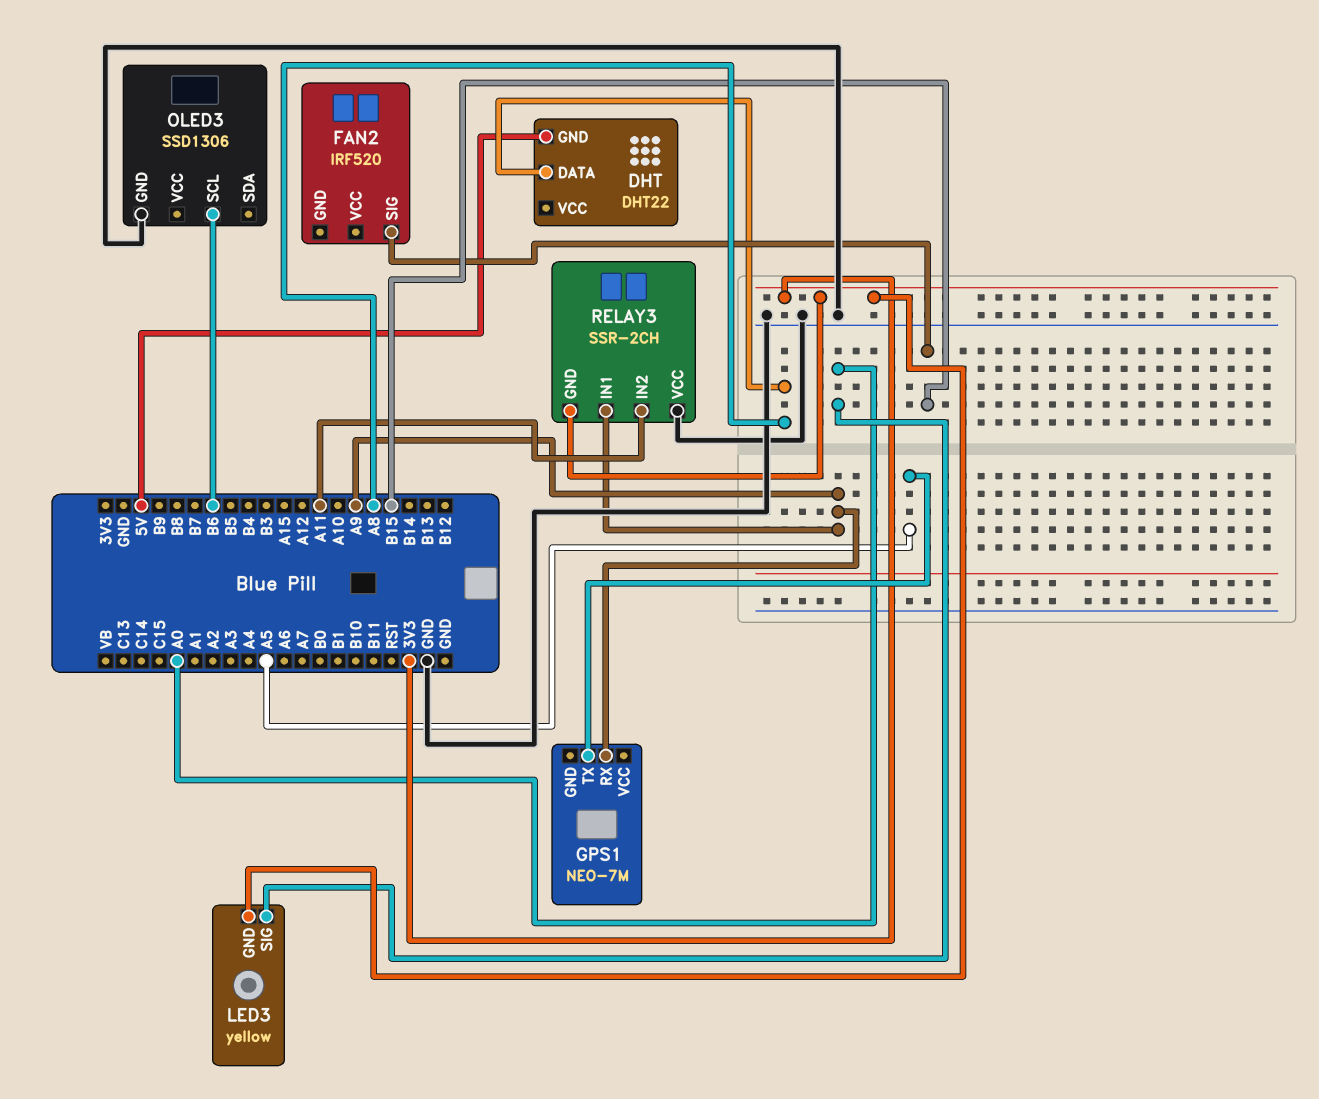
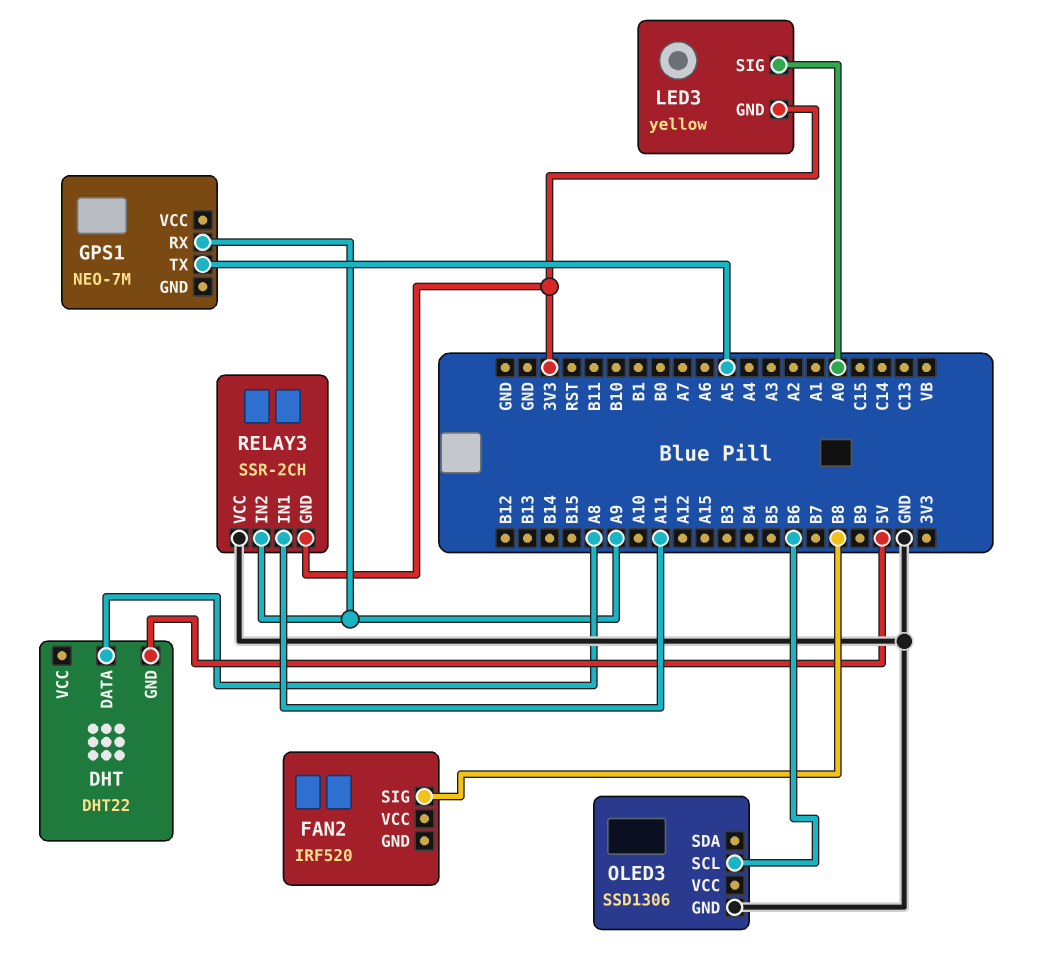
FAN2 pin SIG: B15 -> B8
RELAY3 pin IN1: A9 -> A11
RELAY3 pin IN2: A11 -> A9

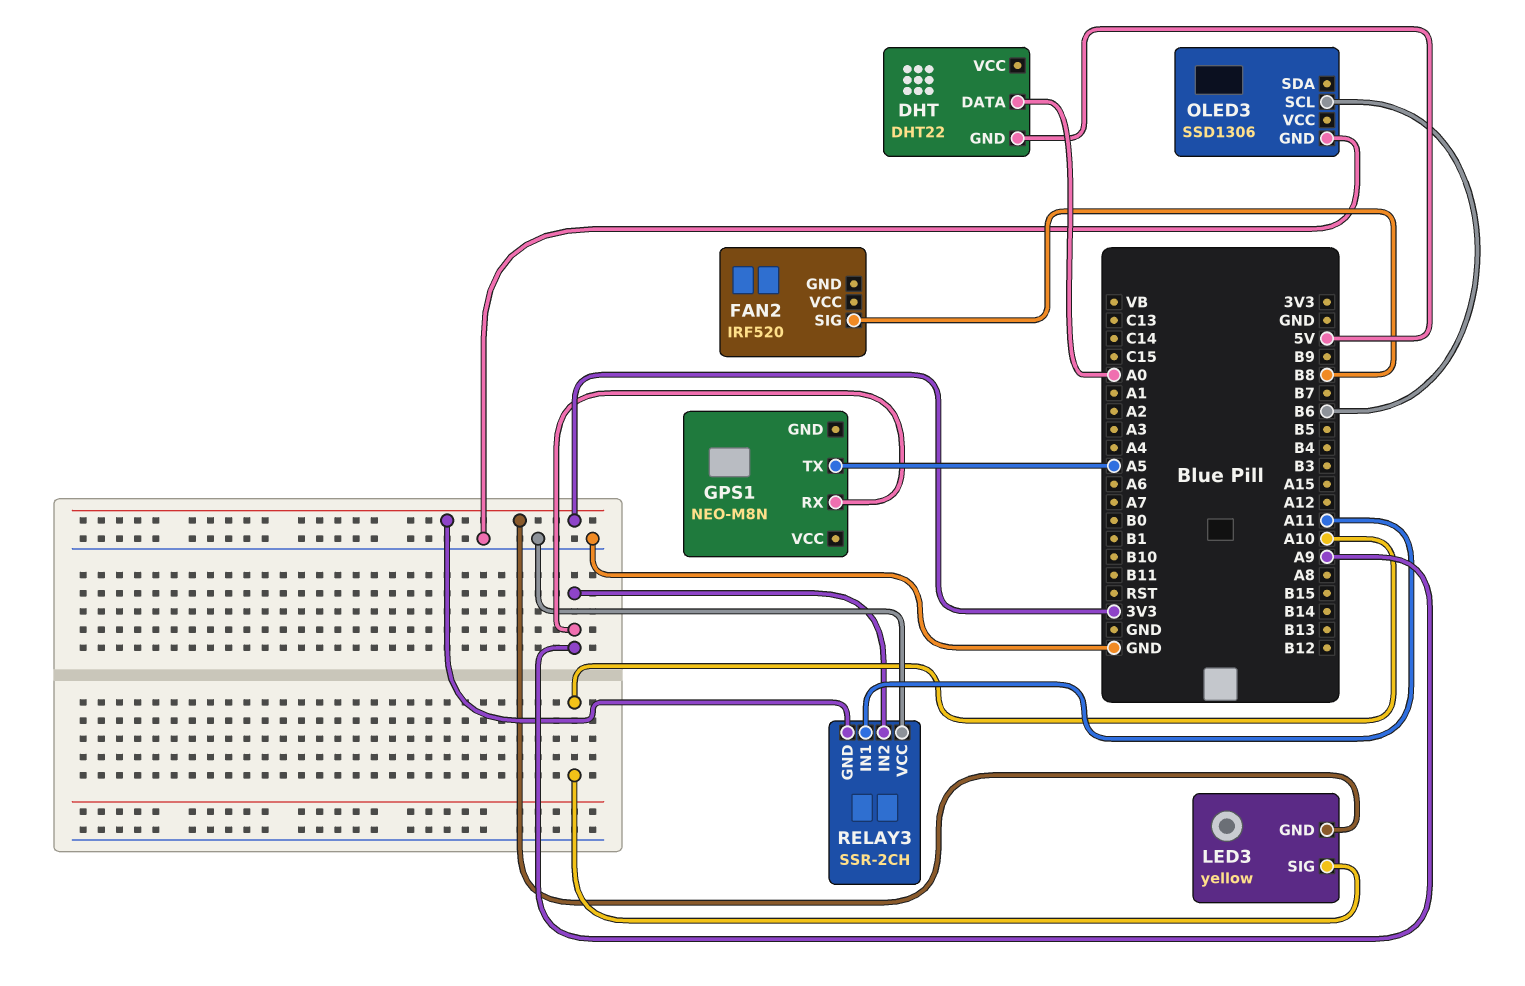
DHT pin DATA: A8 -> A0
GPS1: NEO-7M -> NEO-M8N
LED3 pin SIG: A0 -> A10

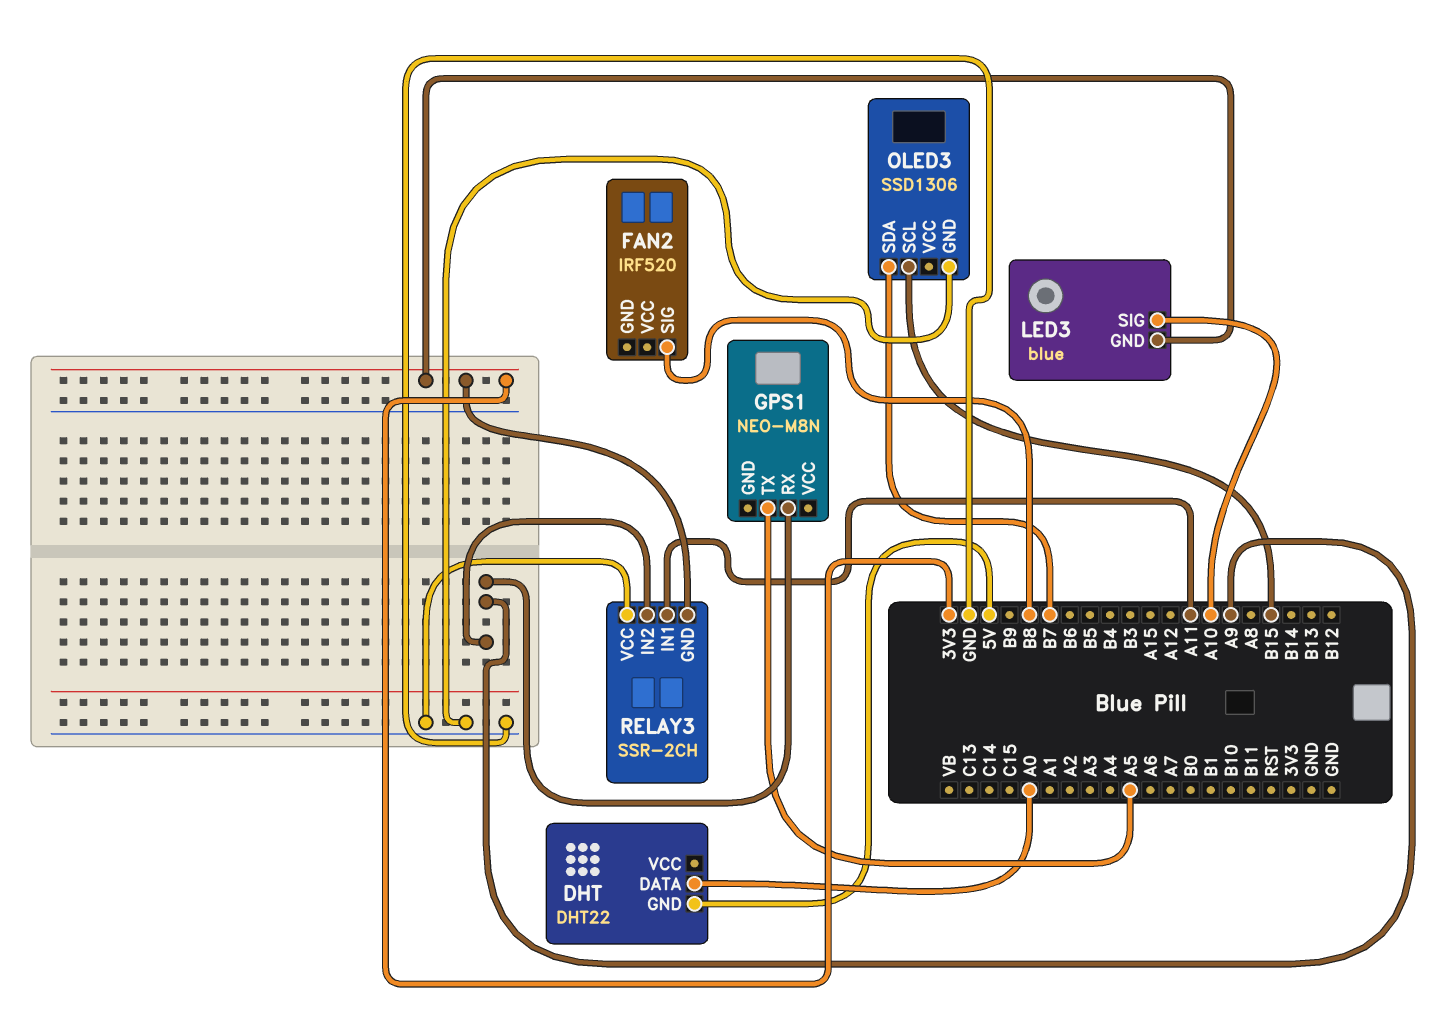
LED3: yellow -> blue
OLED3 pin SCL: B6 -> B15
OLED3 pin SDA: none -> B7

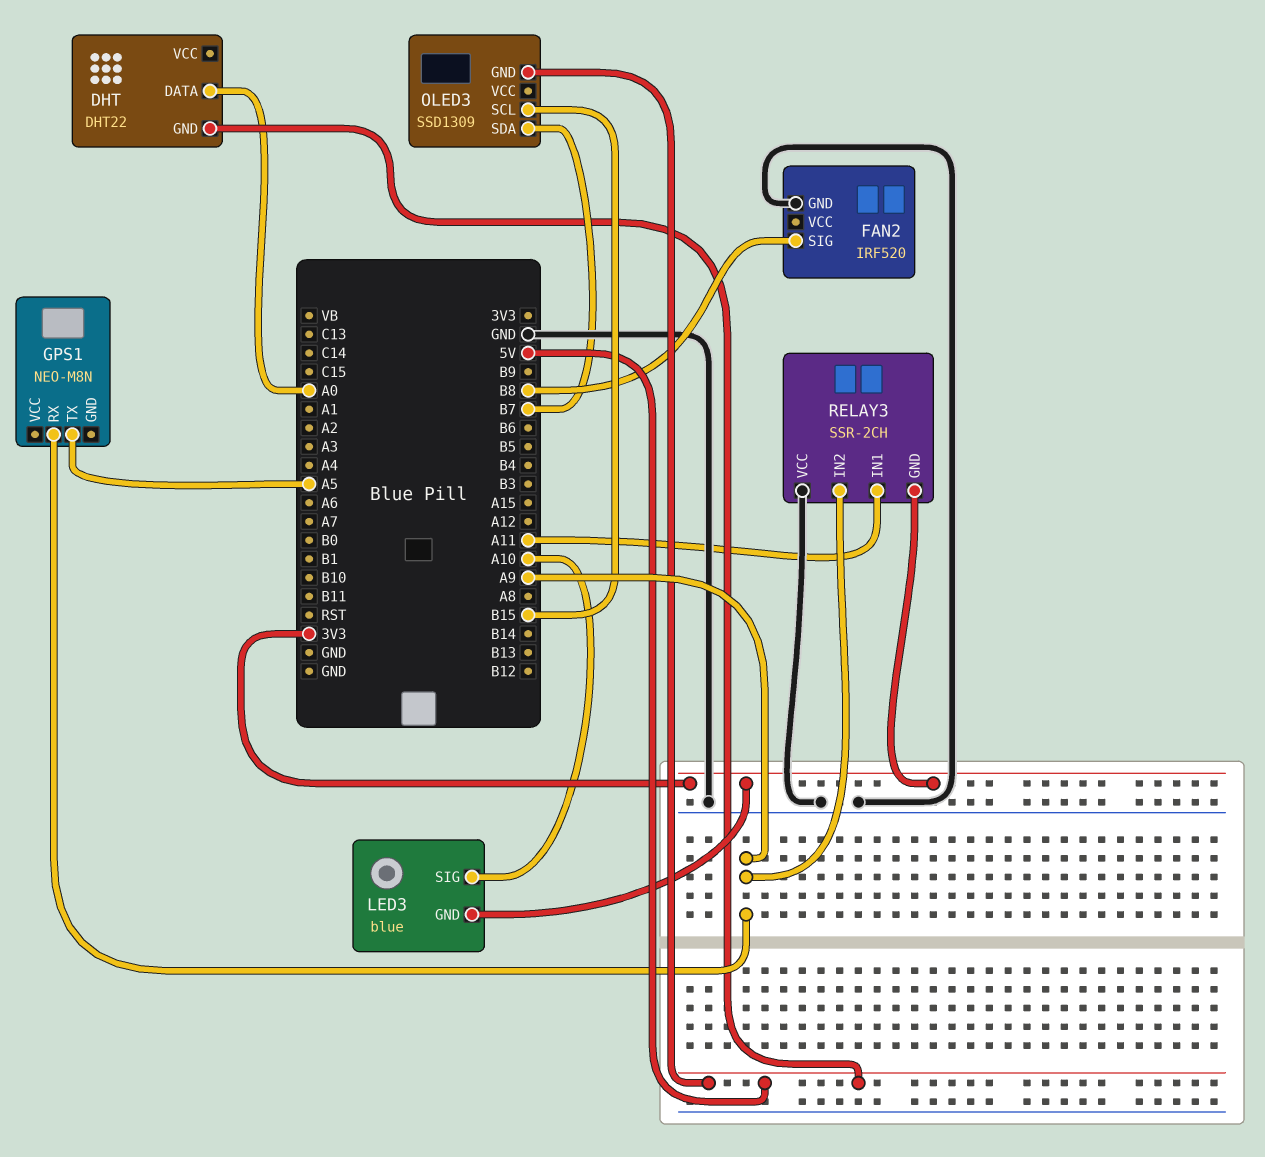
FAN2 pin GND: none -> GND
OLED3: SSD1306 -> SSD1309
OLED3 pin GND: GND -> 5V

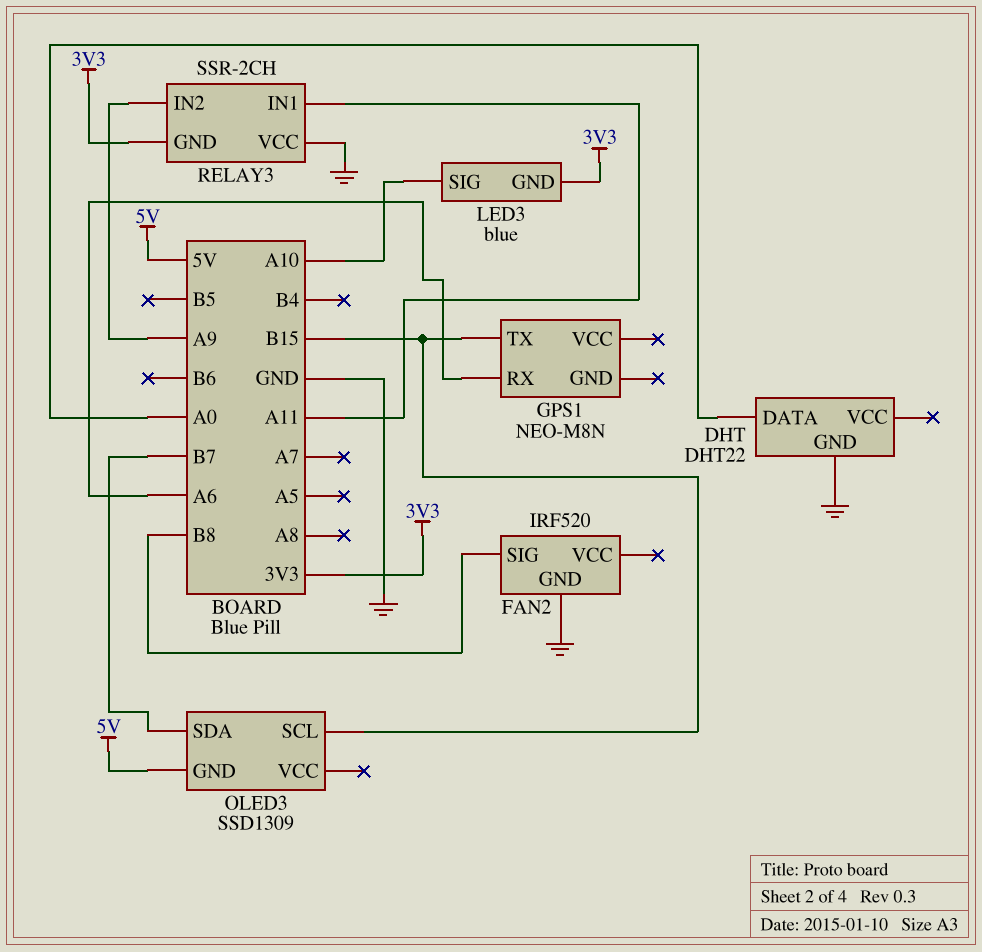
DHT pin GND: 5V -> GND
GPS1 pin RX: A9 -> A6
GPS1 pin TX: A5 -> B15

